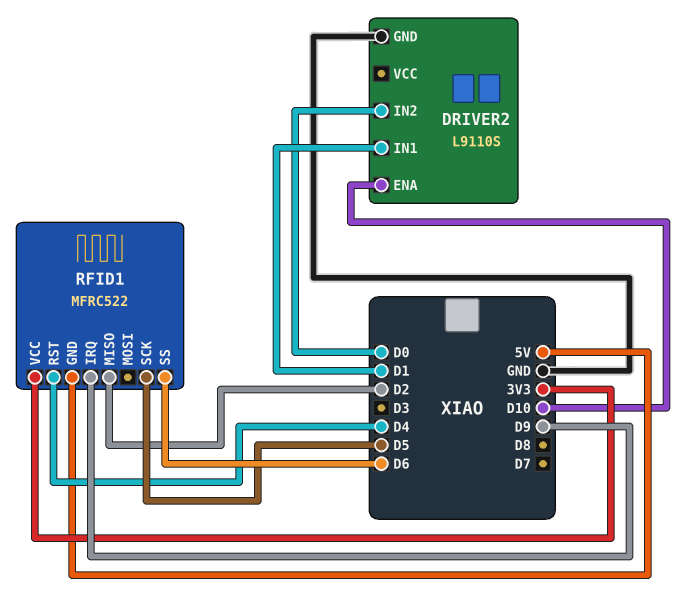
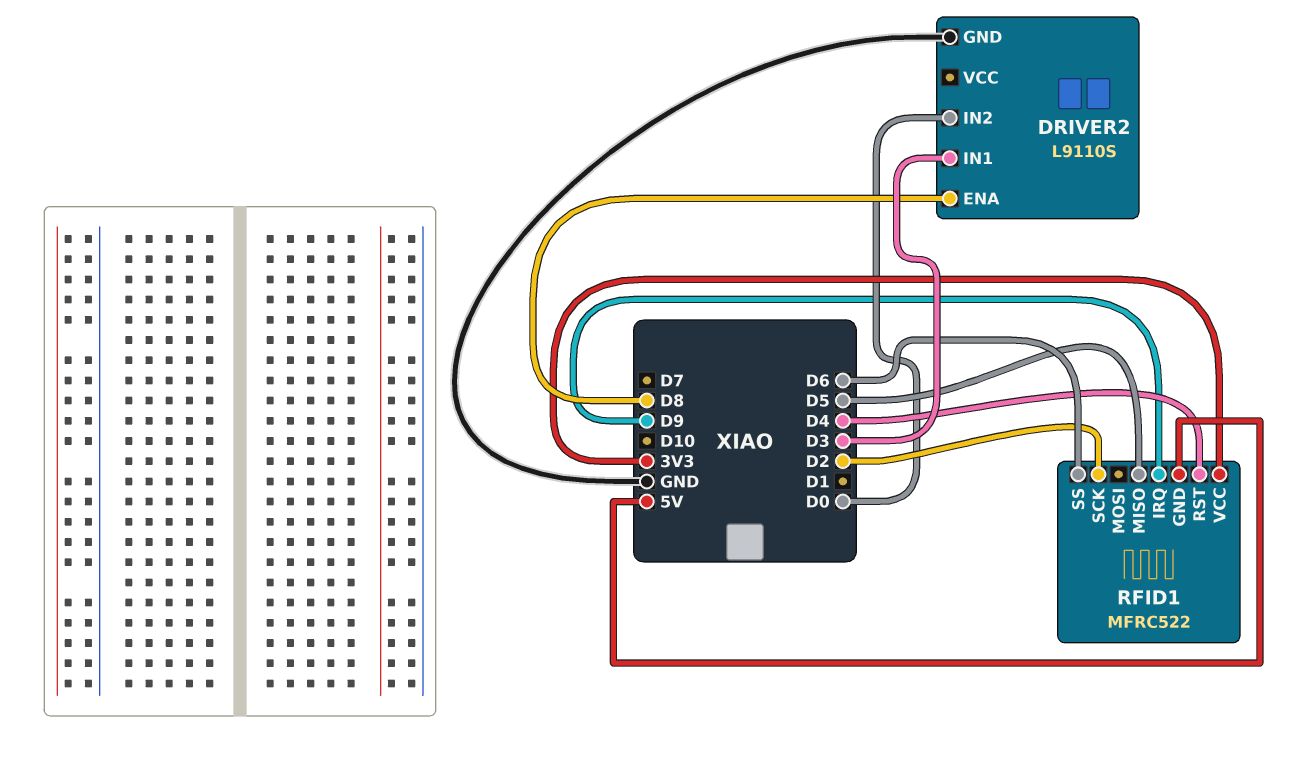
DRIVER2 pin ENA: D10 -> D8
DRIVER2 pin IN1: D1 -> D3
RFID1 pin MISO: D2 -> D5
RFID1 pin SCK: D5 -> D2

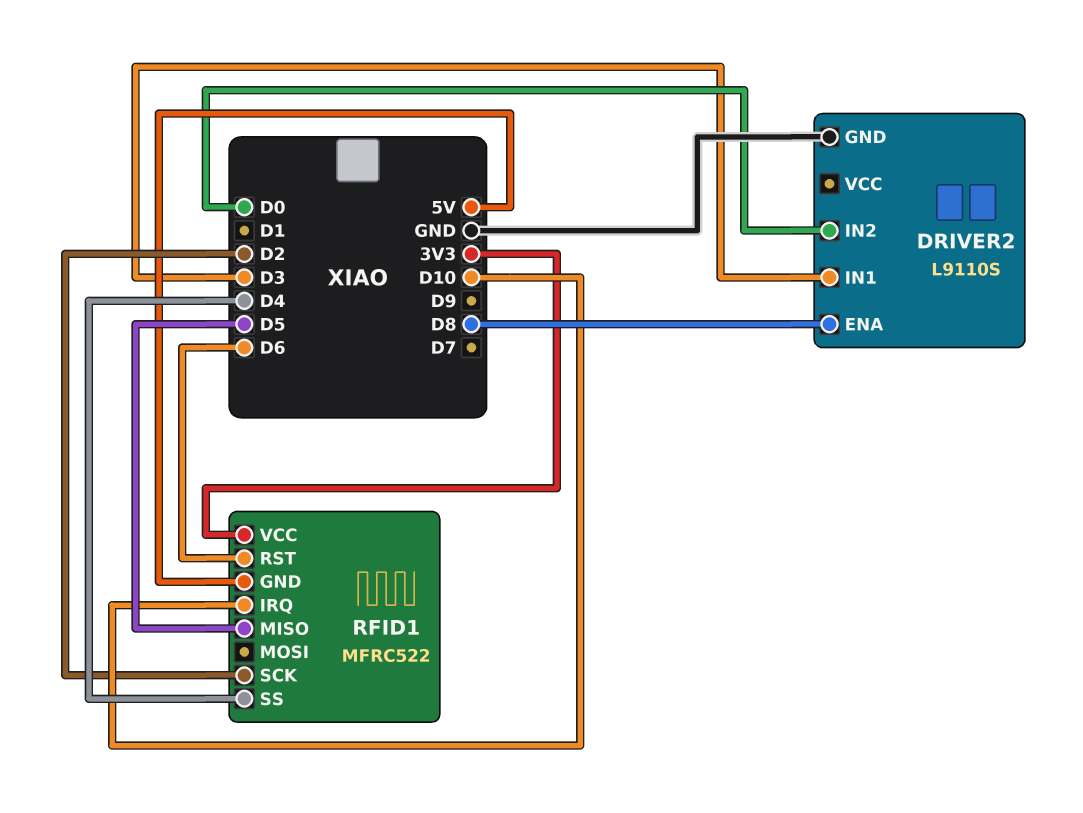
RFID1 pin IRQ: D9 -> D10
RFID1 pin RST: D4 -> D6
RFID1 pin SS: D6 -> D4

